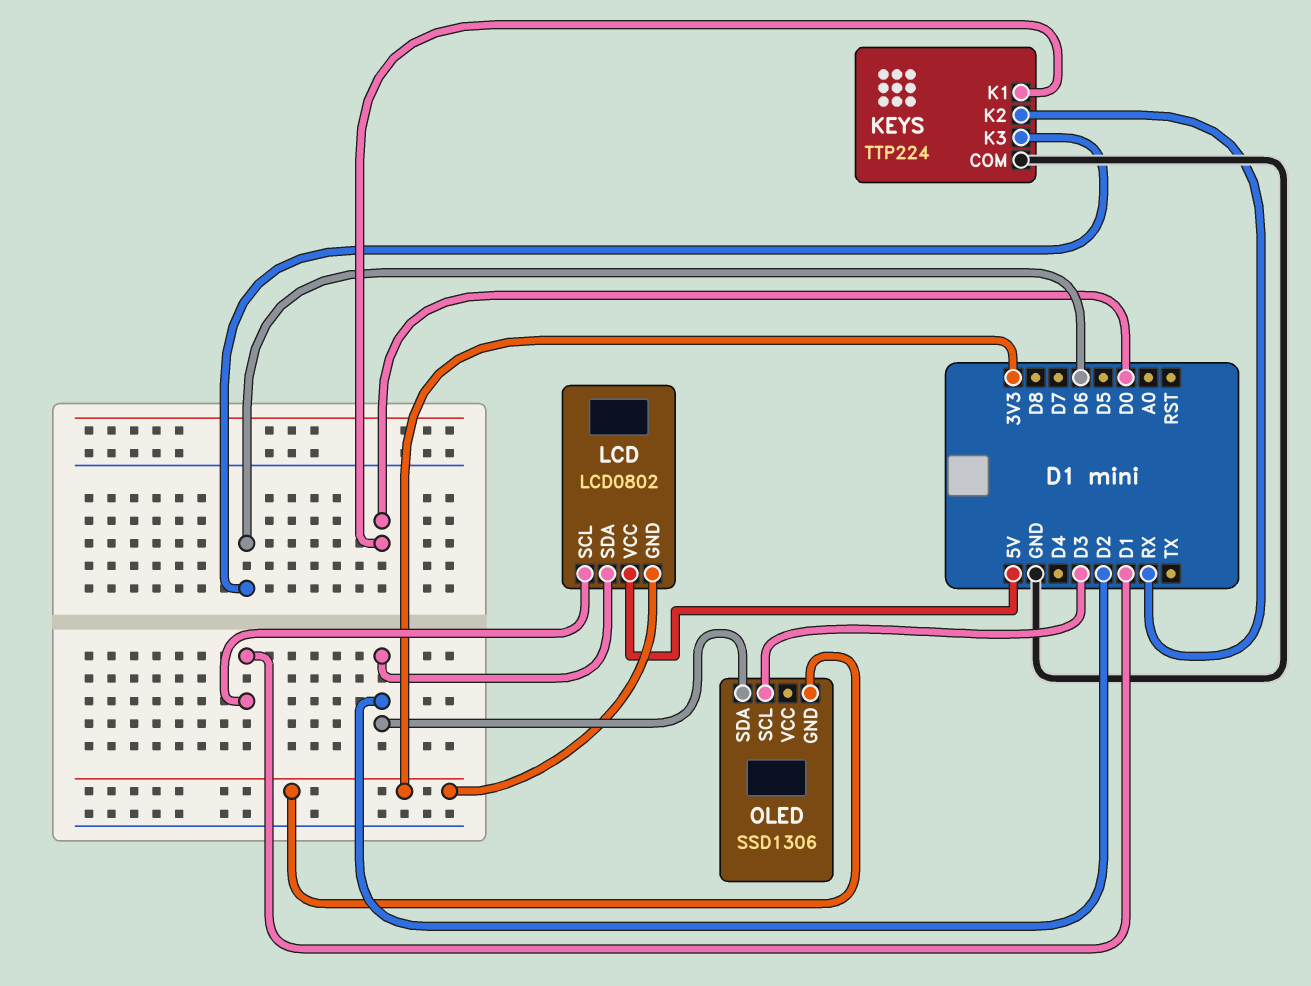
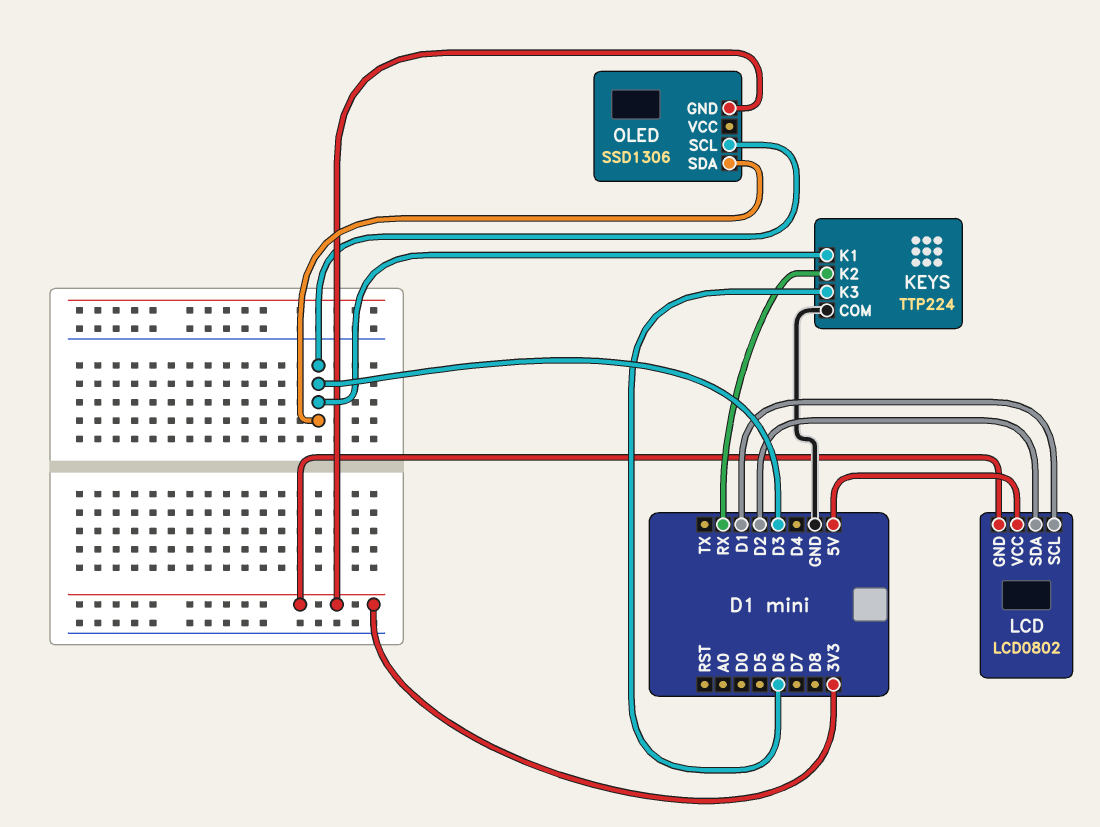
KEYS pin K1: D0 -> D3
OLED pin SDA: D2 -> D3

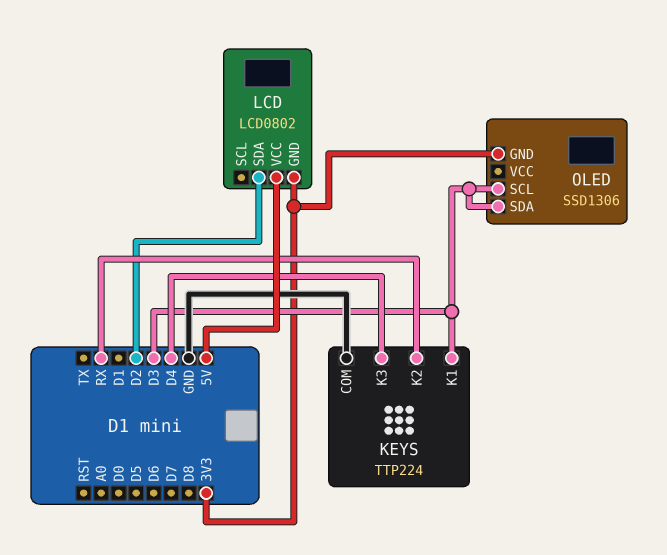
KEYS pin K3: D6 -> D4
LCD pin SCL: D1 -> none

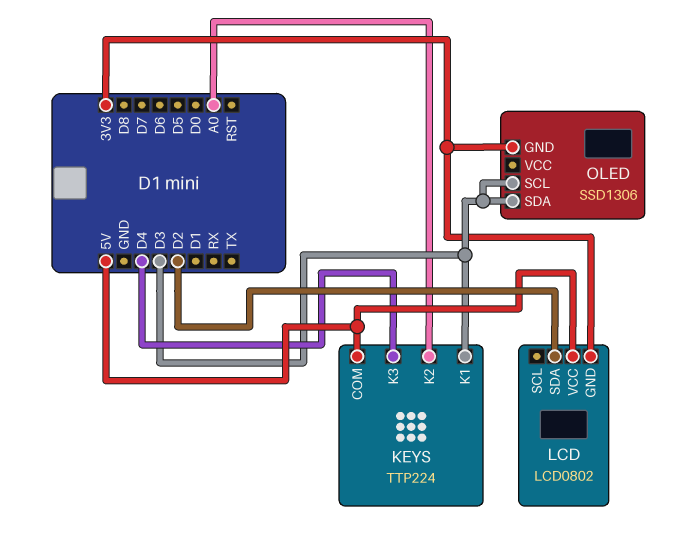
KEYS pin COM: GND -> 5V
KEYS pin K2: RX -> A0

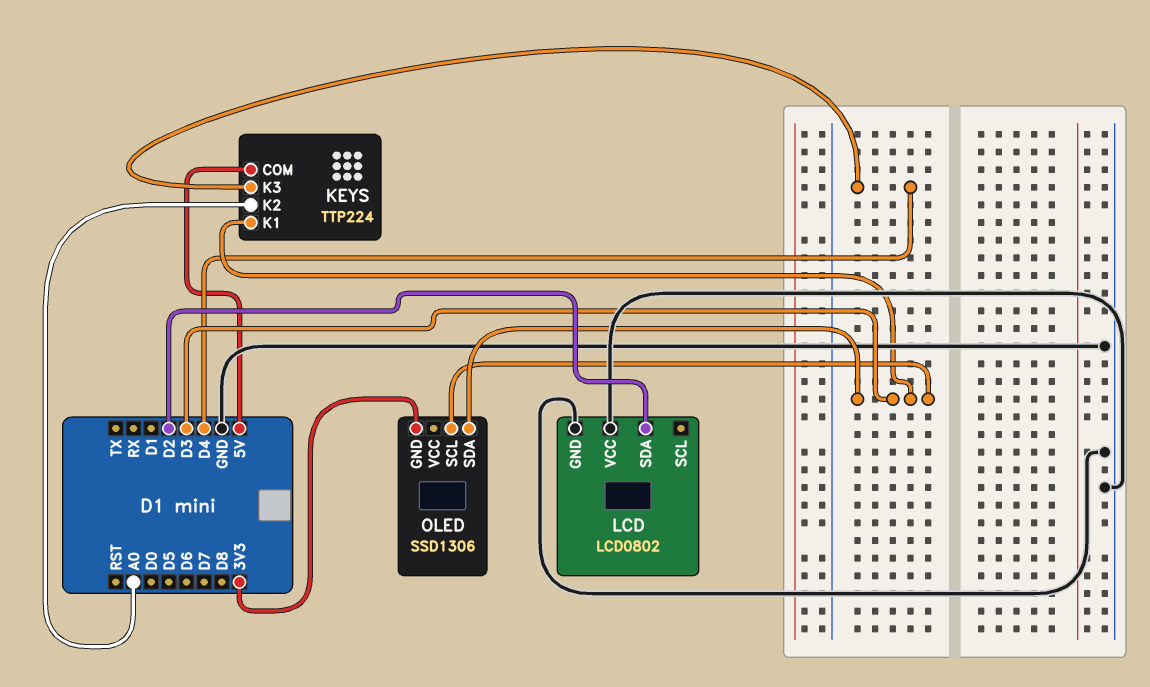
LCD pin GND: 3V3 -> GND
LCD pin VCC: 5V -> GND

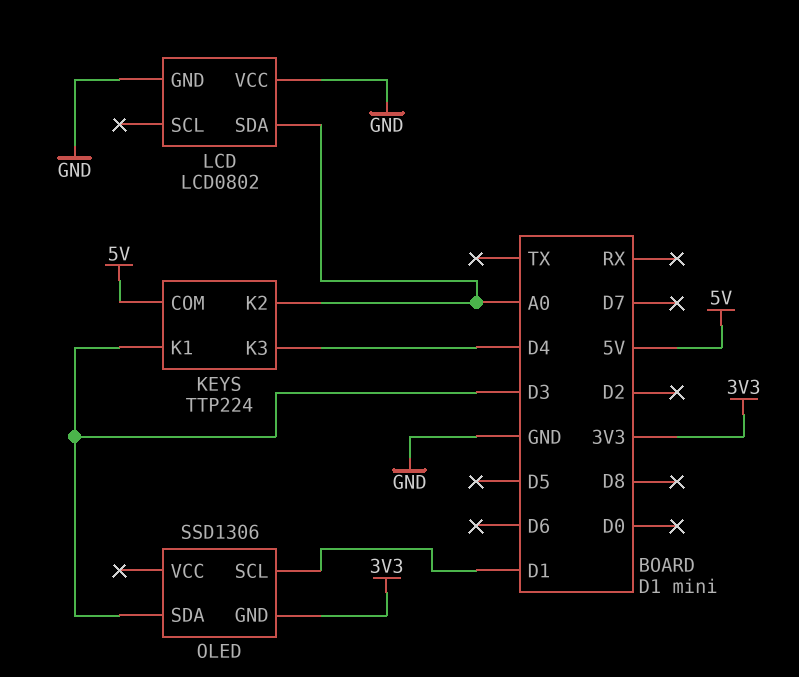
LCD pin SDA: D2 -> A0
OLED pin SCL: D3 -> D1

